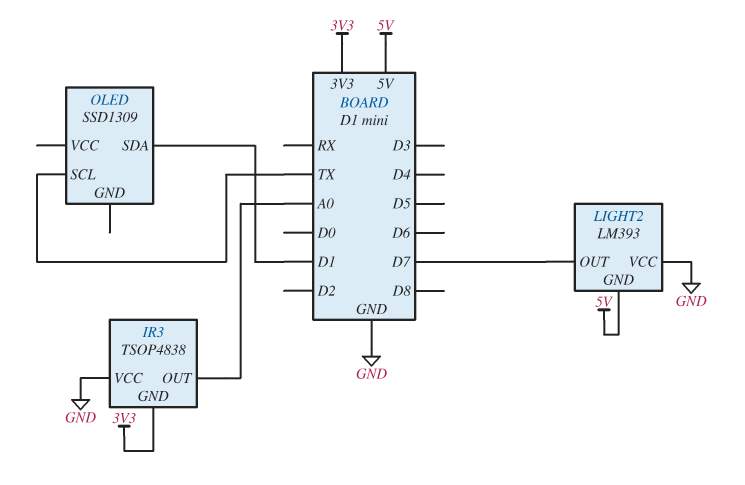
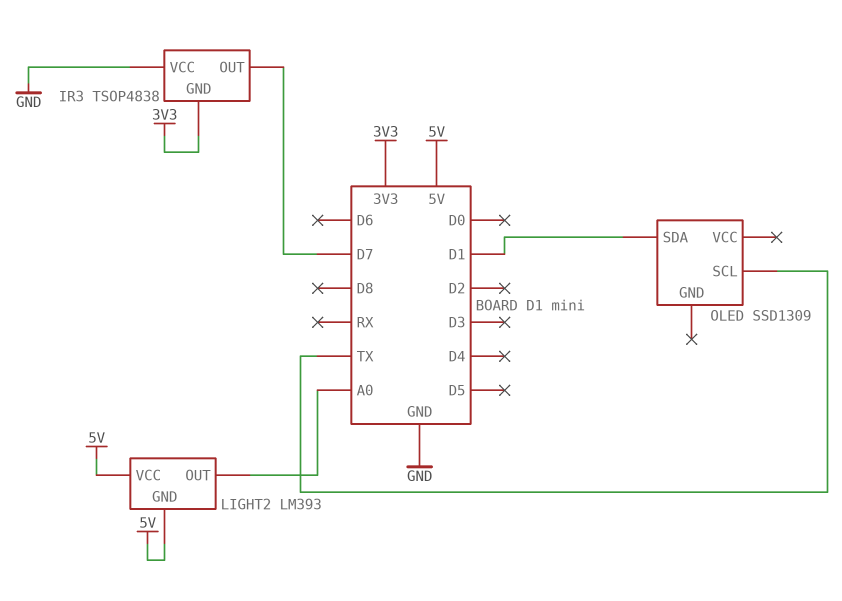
IR3 pin OUT: A0 -> D7
LIGHT2 pin OUT: D7 -> A0
LIGHT2 pin VCC: GND -> 5V

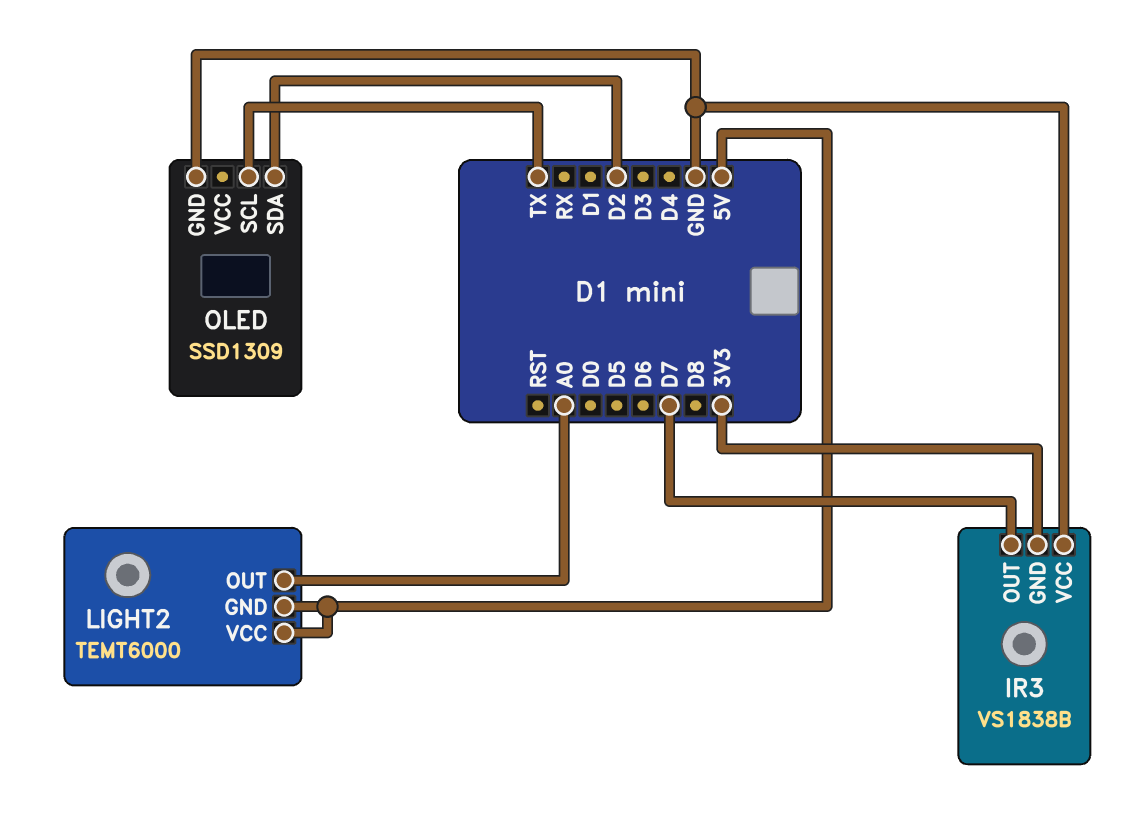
IR3: TSOP4838 -> VS1838B
LIGHT2: LM393 -> TEMT6000
OLED pin GND: none -> GND
OLED pin SDA: D1 -> D2

